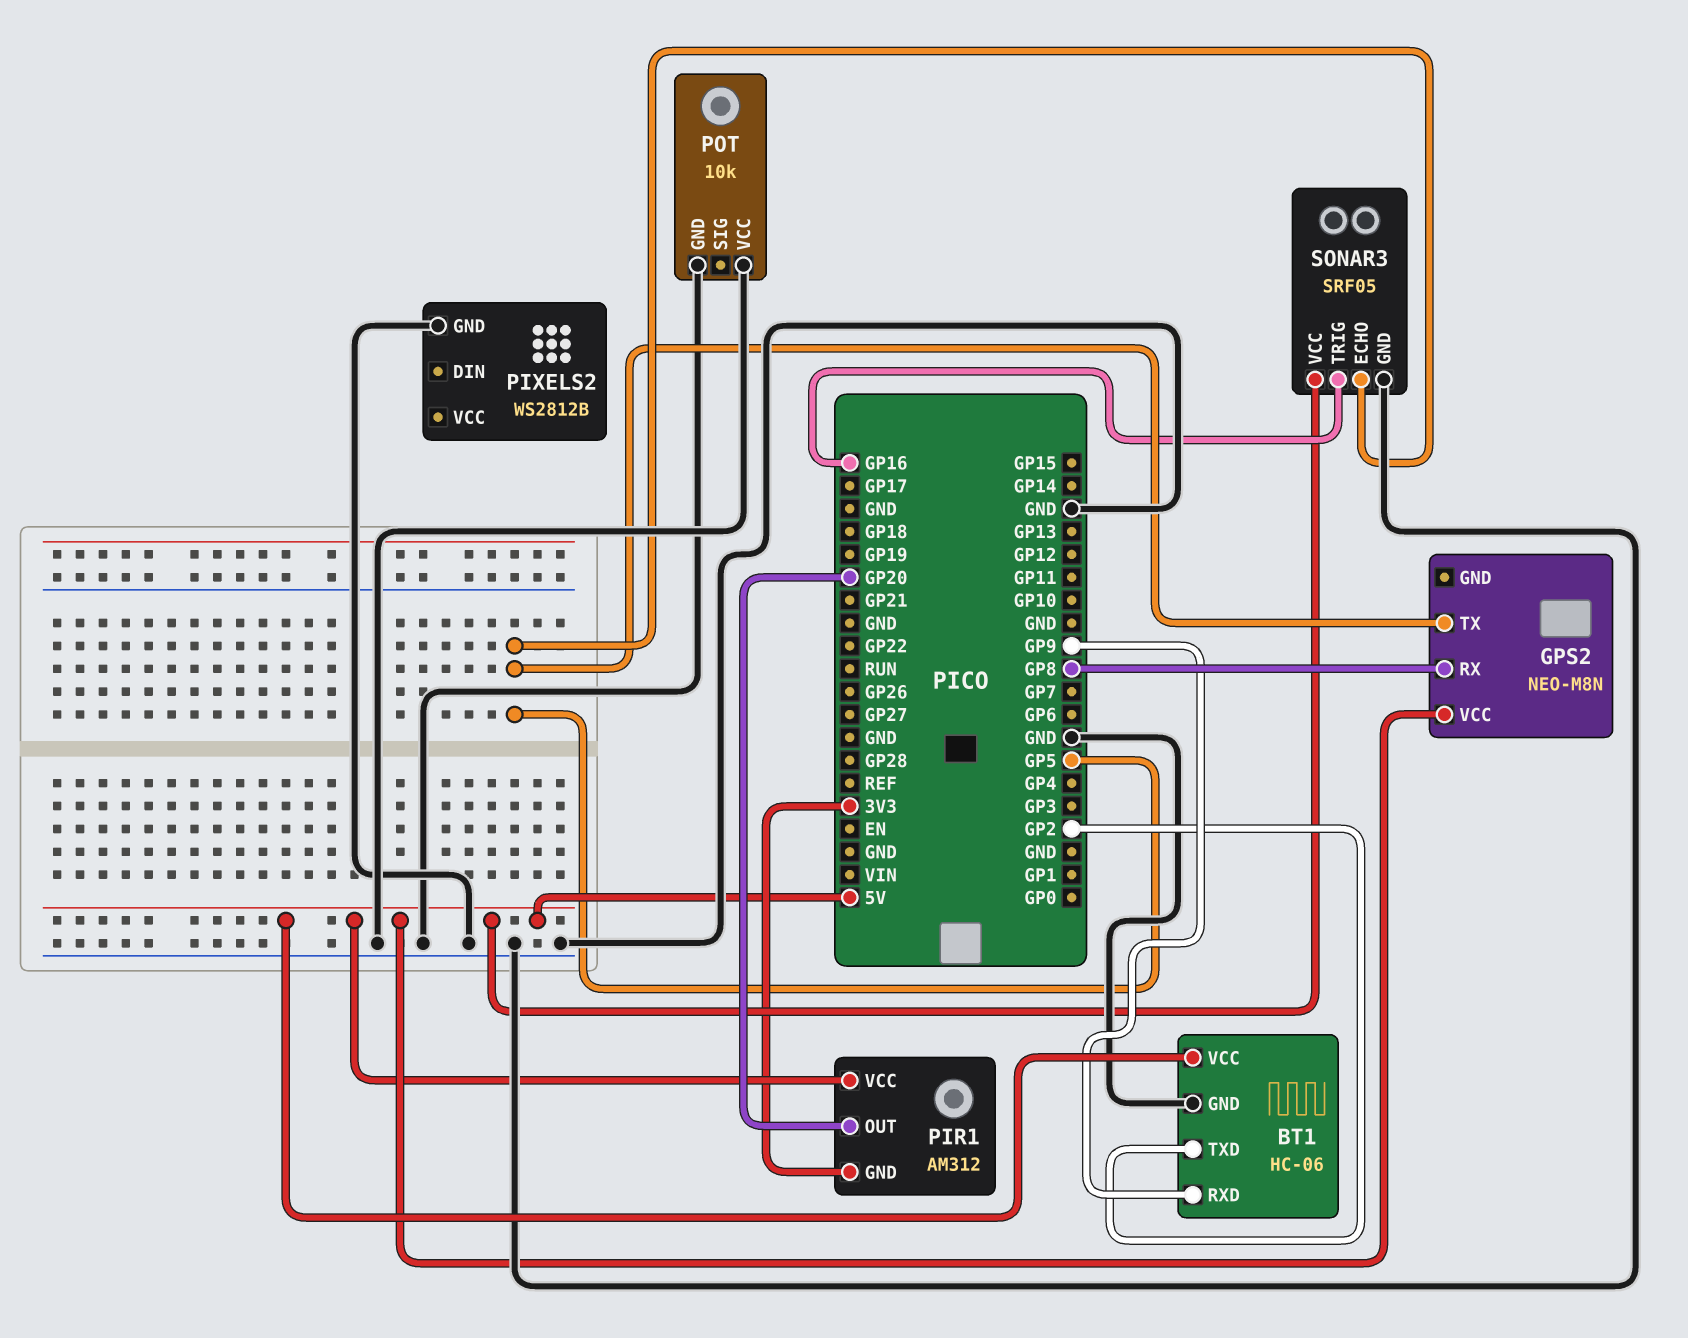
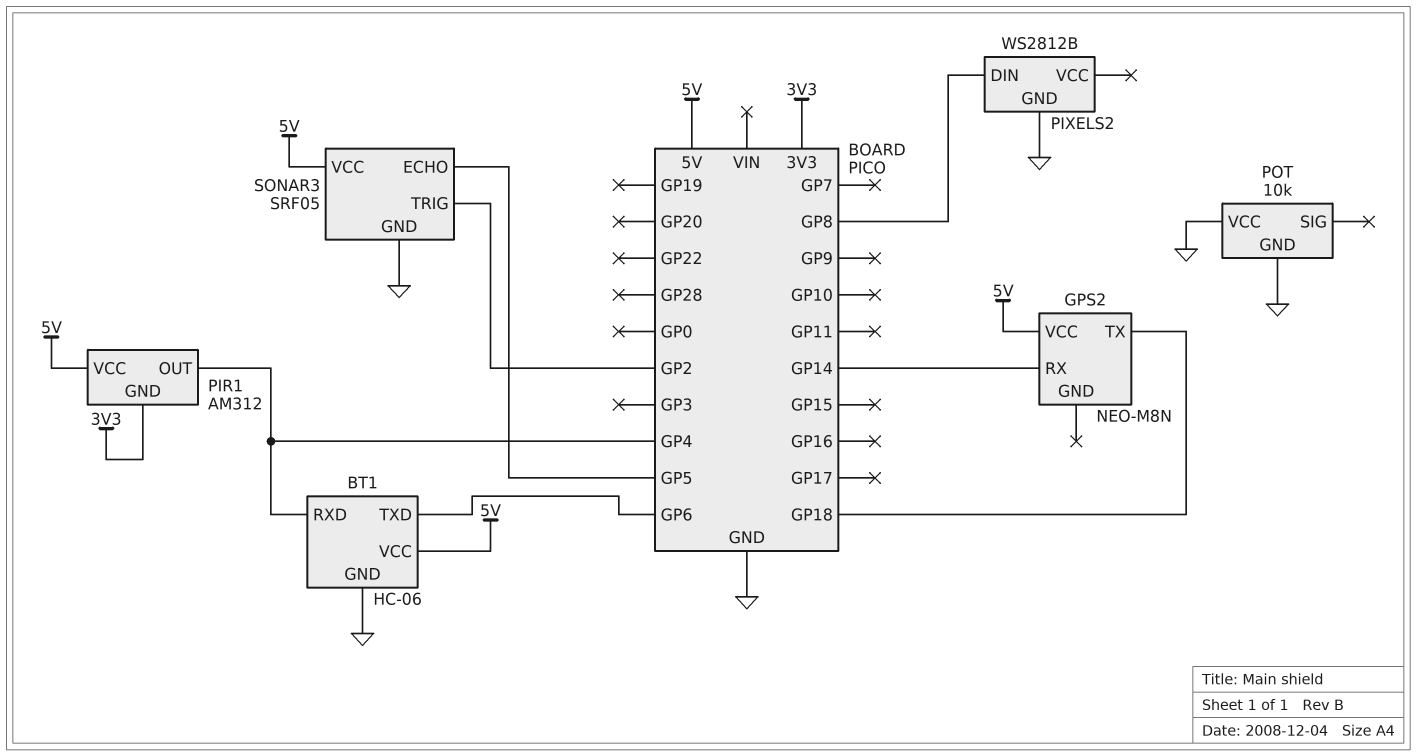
BT1 pin RXD: GP9 -> GP4
BT1 pin TXD: GP2 -> GP6
GPS2 pin RX: GP8 -> GP14
GPS2 pin TX: GP5 -> GP18
PIR1 pin OUT: GP20 -> GP4
PIXELS2 pin DIN: none -> GP8
SONAR3 pin TRIG: GP16 -> GP2

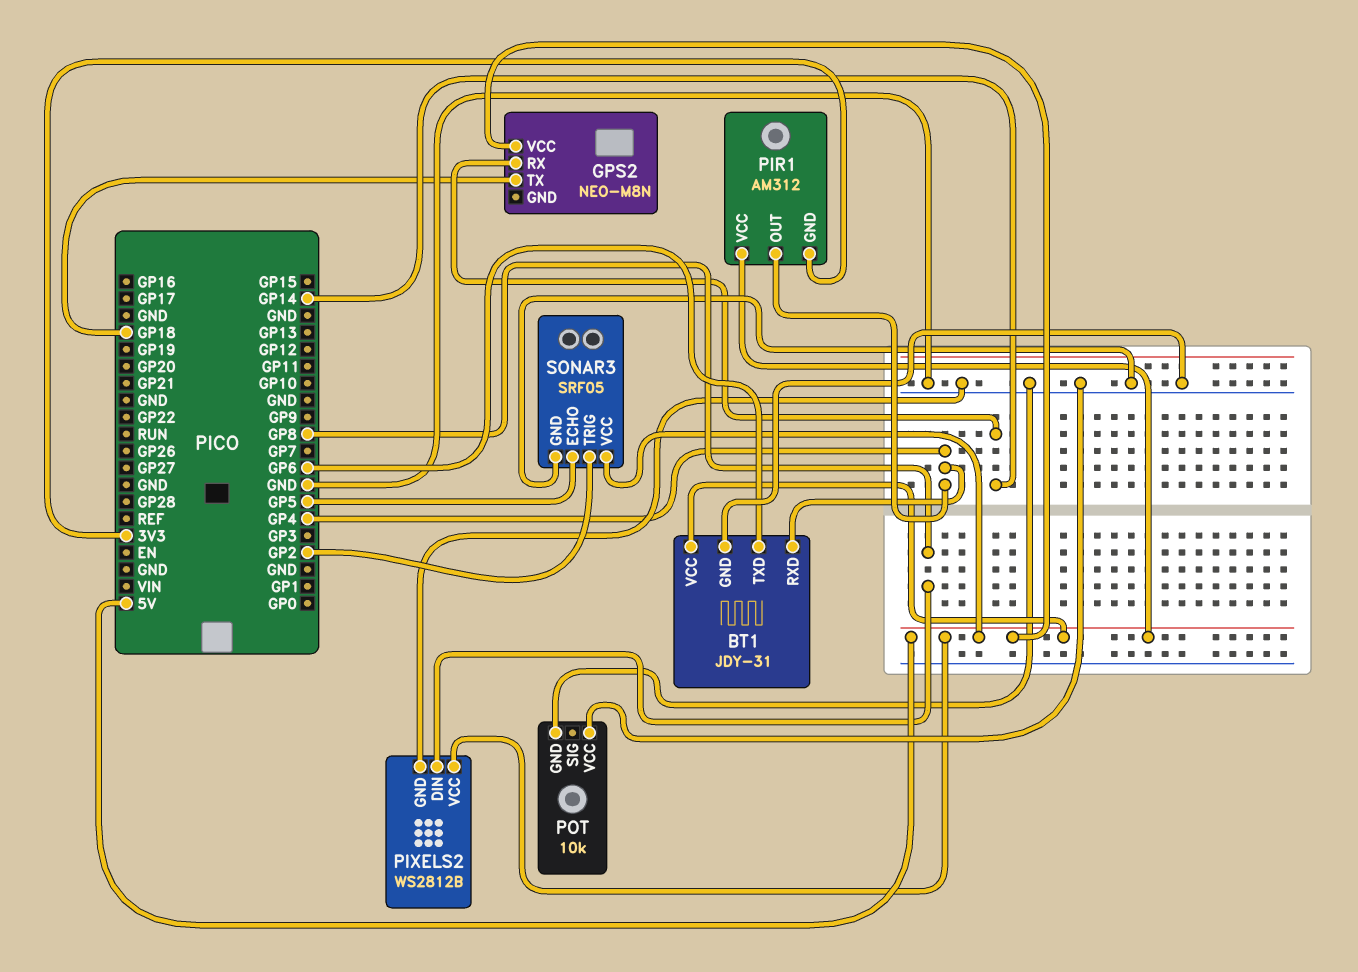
BT1: HC-06 -> JDY-31
PIXELS2 pin VCC: none -> 5V

